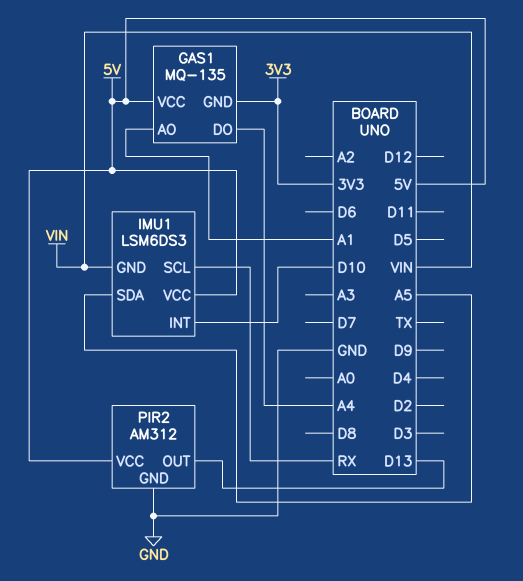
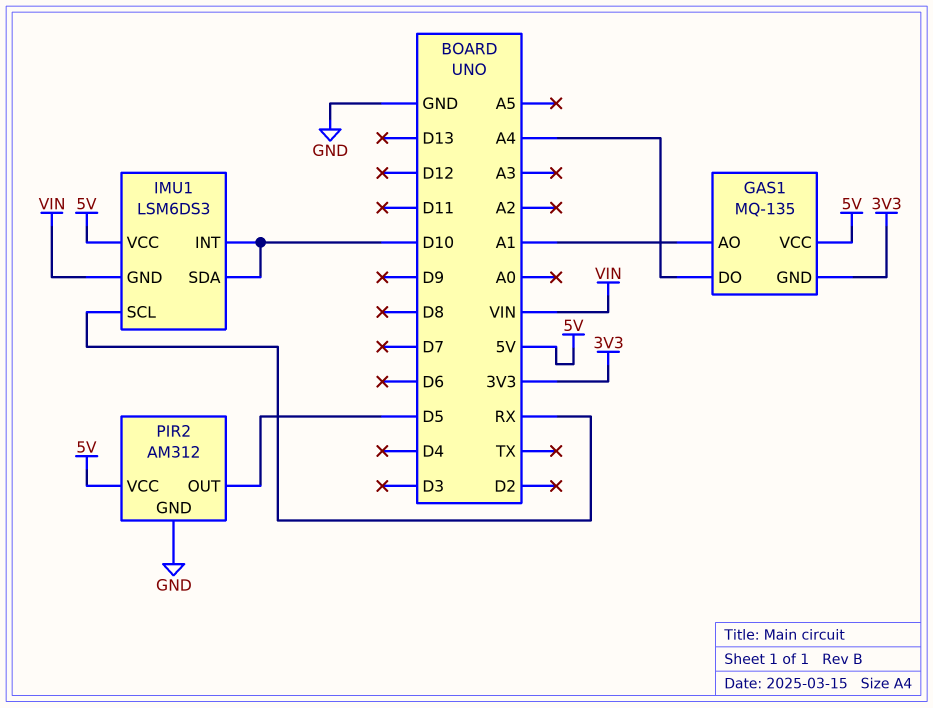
IMU1 pin SDA: A5 -> D10
PIR2 pin OUT: D13 -> D5

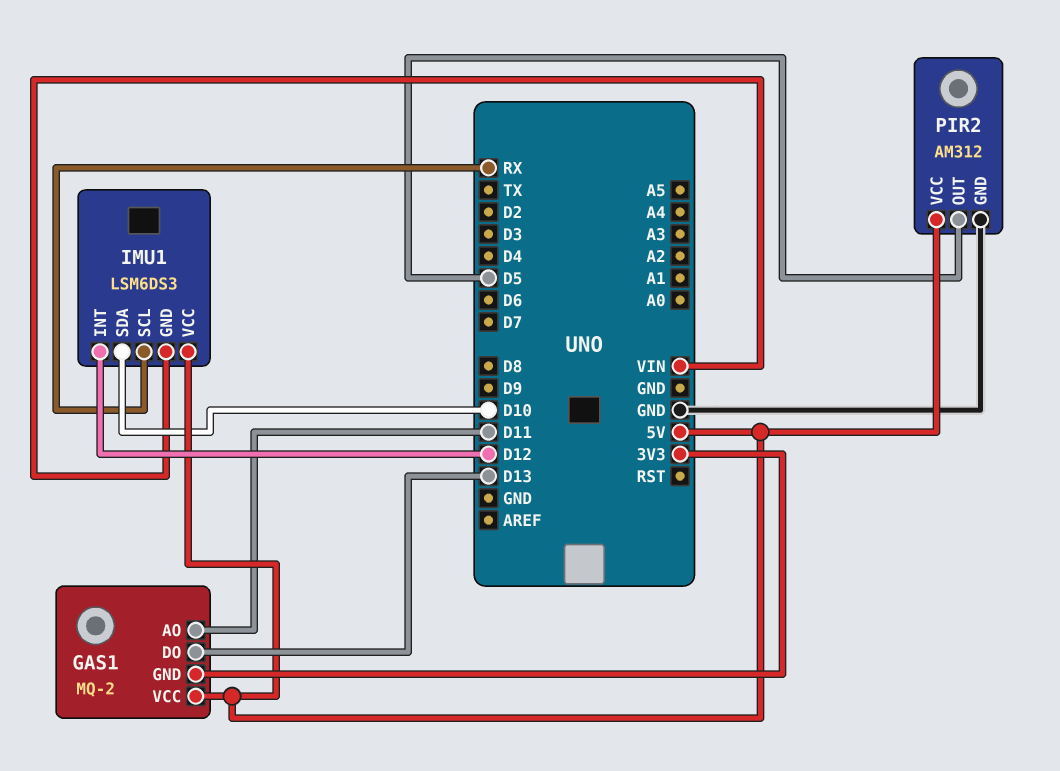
GAS1: MQ-135 -> MQ-2
GAS1 pin AO: A1 -> D11
GAS1 pin DO: A4 -> D13
IMU1 pin INT: D10 -> D12

